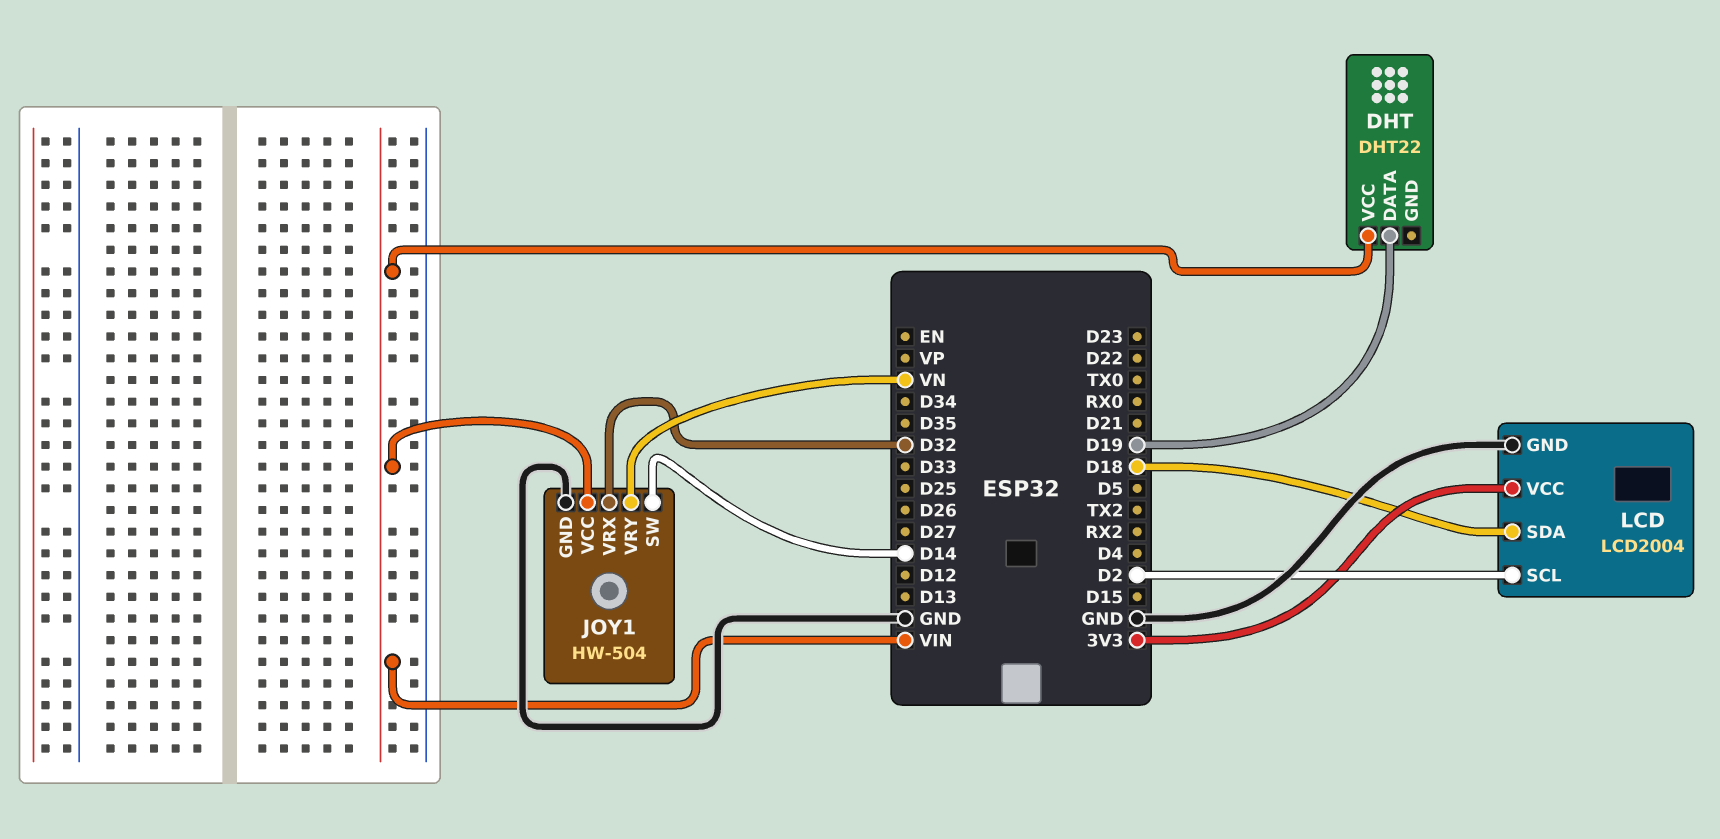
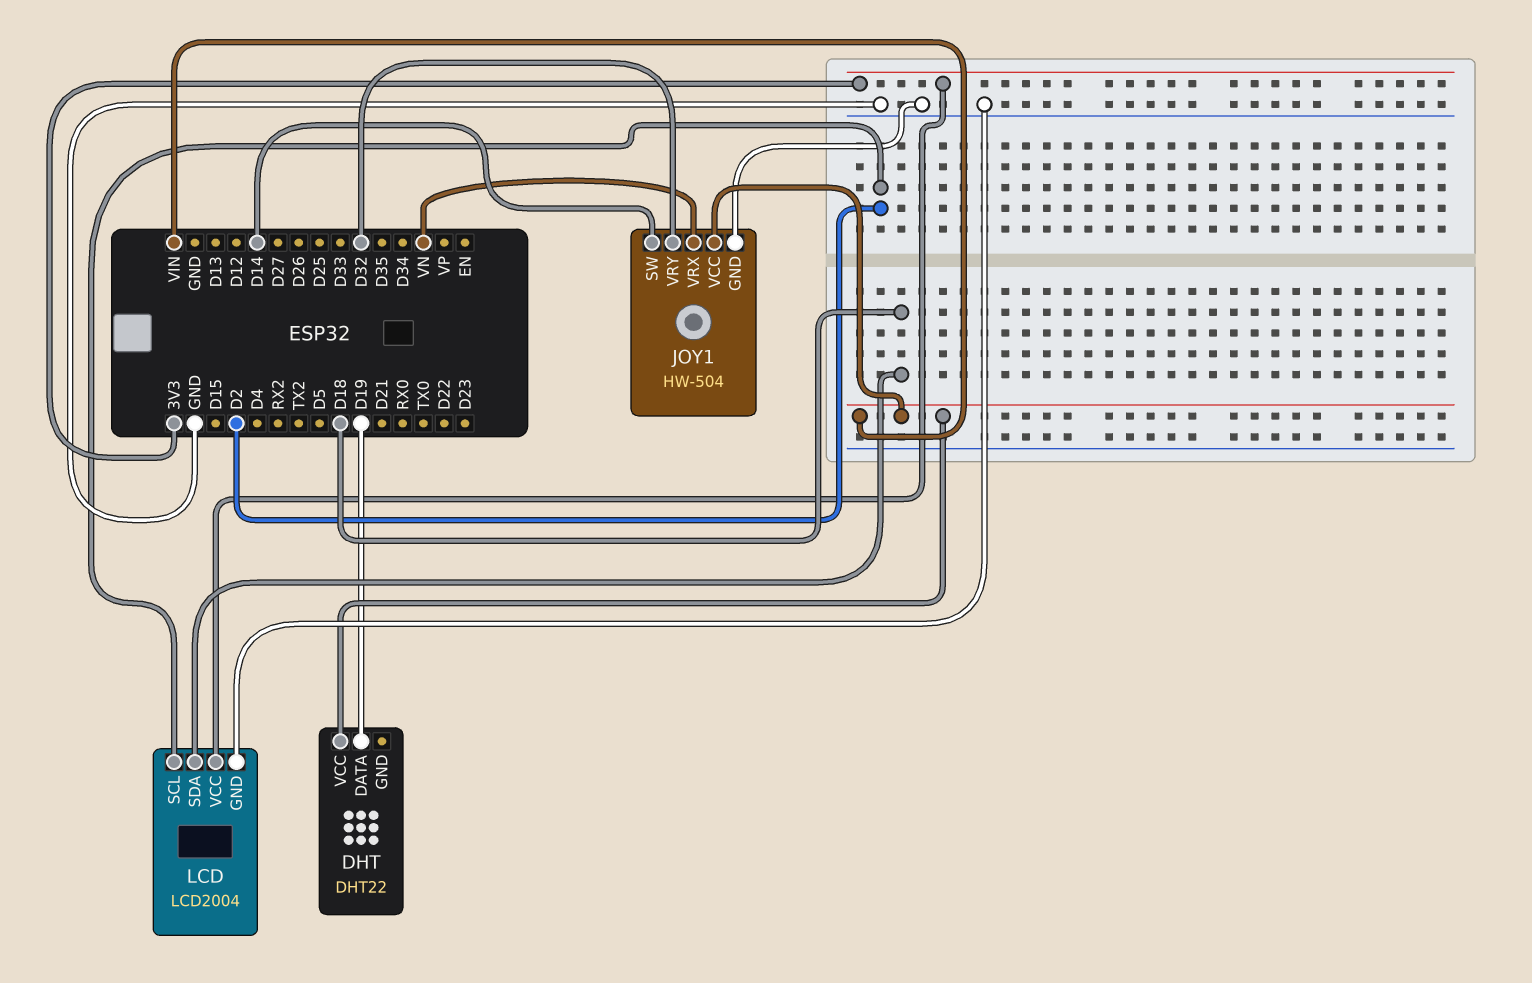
JOY1 pin VRX: D32 -> VN
JOY1 pin VRY: VN -> D32

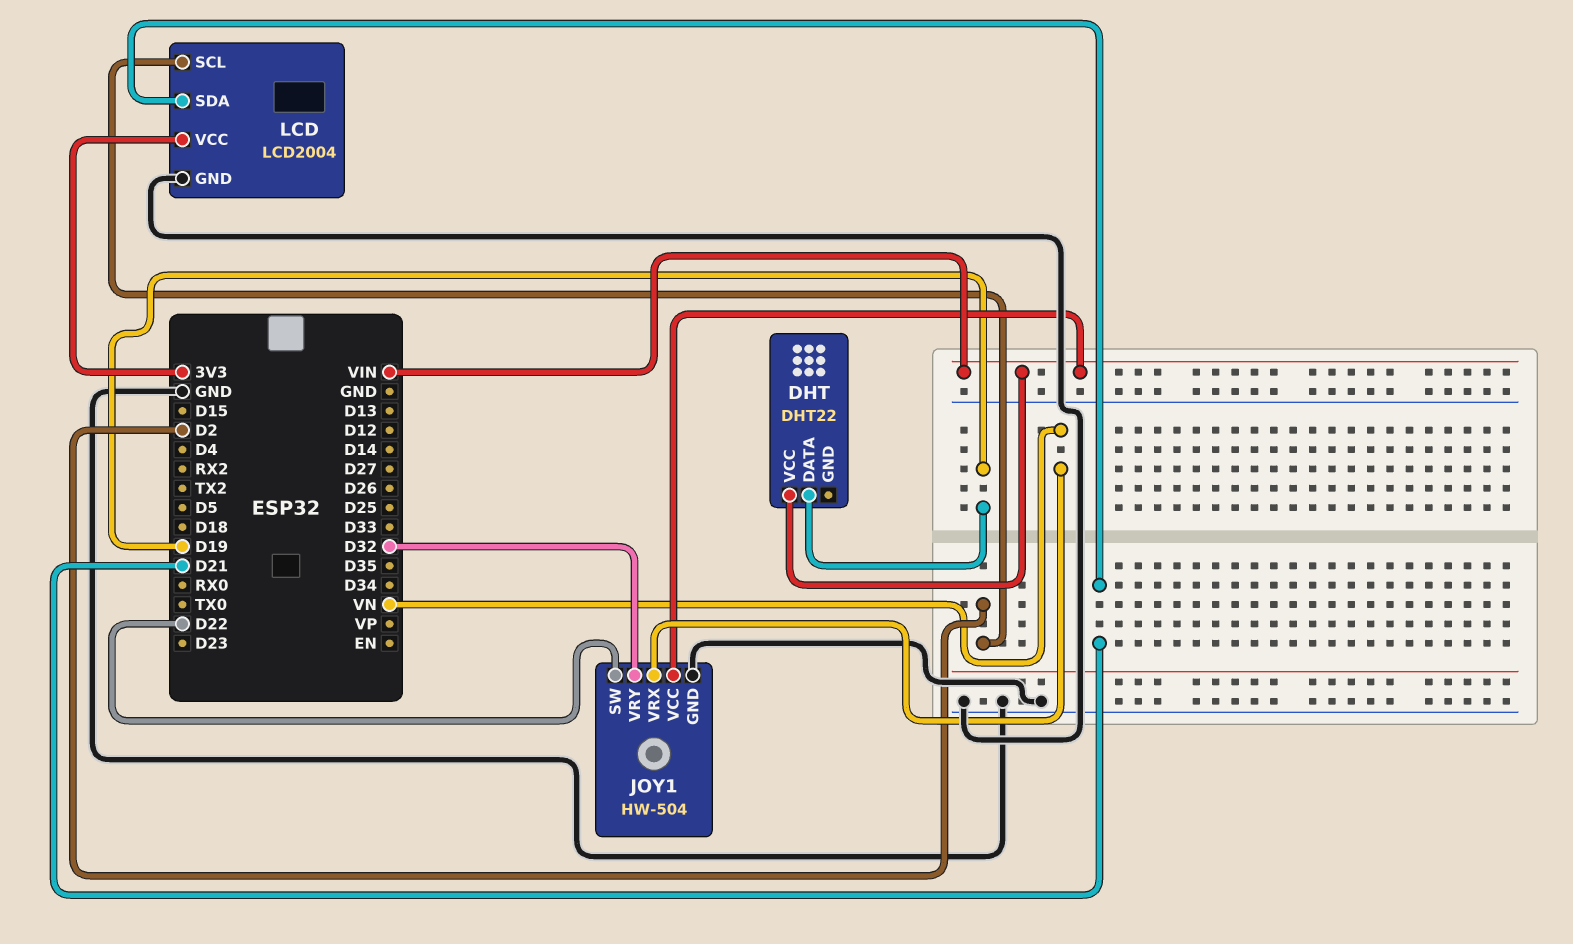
JOY1 pin SW: D14 -> D22
LCD pin SDA: D18 -> D21

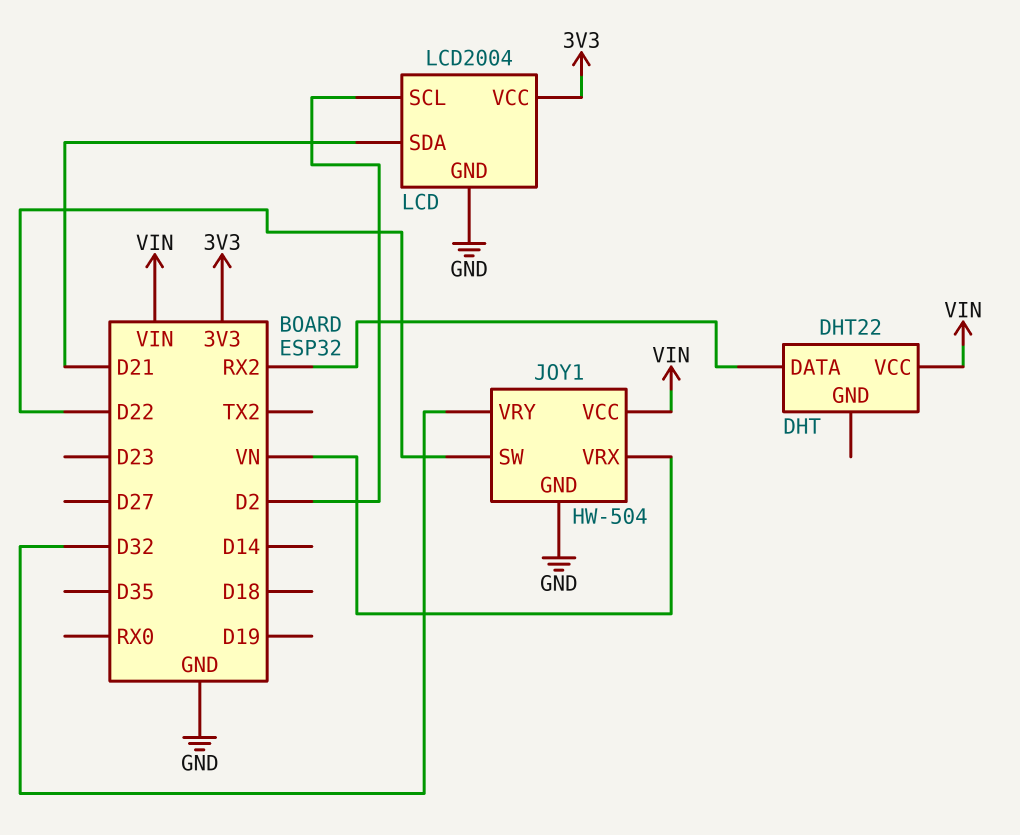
DHT pin DATA: D19 -> RX2

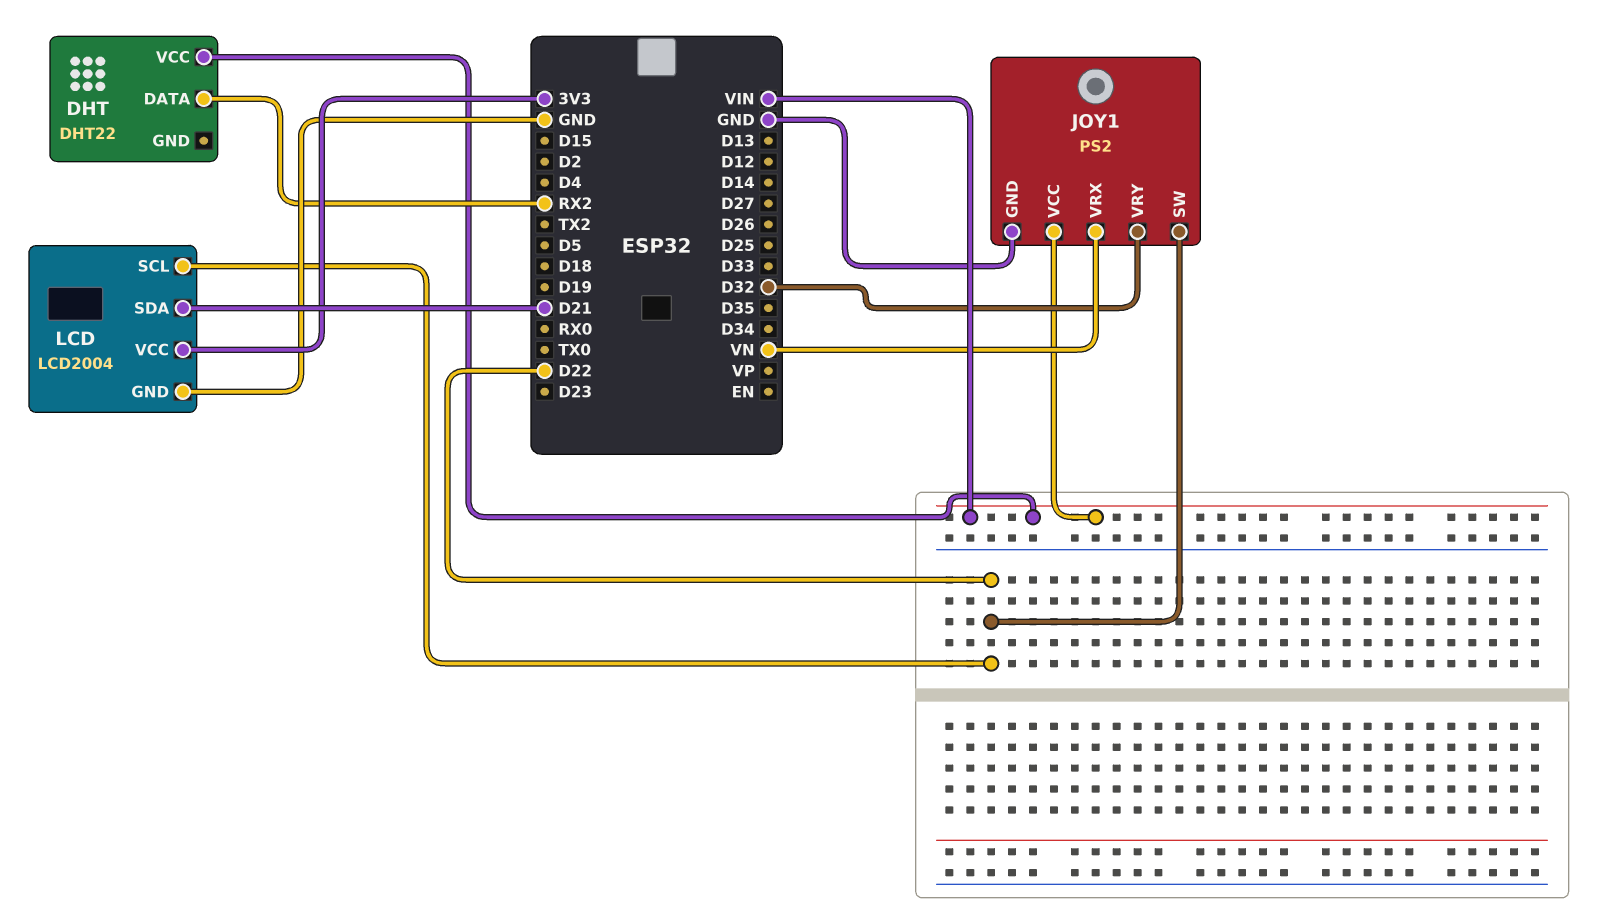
JOY1: HW-504 -> PS2
LCD pin SCL: D2 -> D22

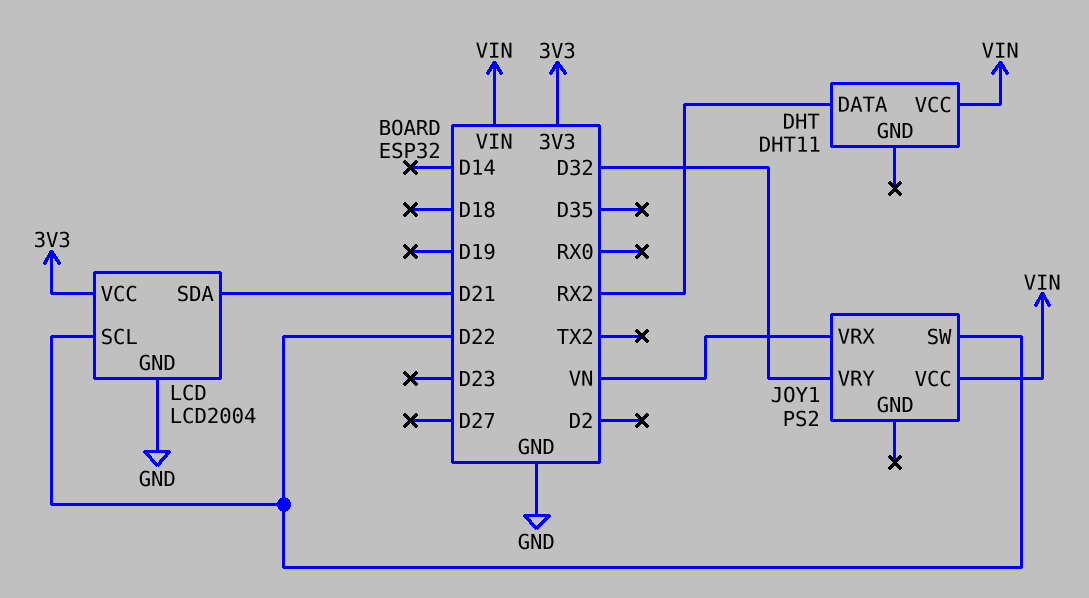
DHT: DHT22 -> DHT11
JOY1 pin GND: GND -> none

